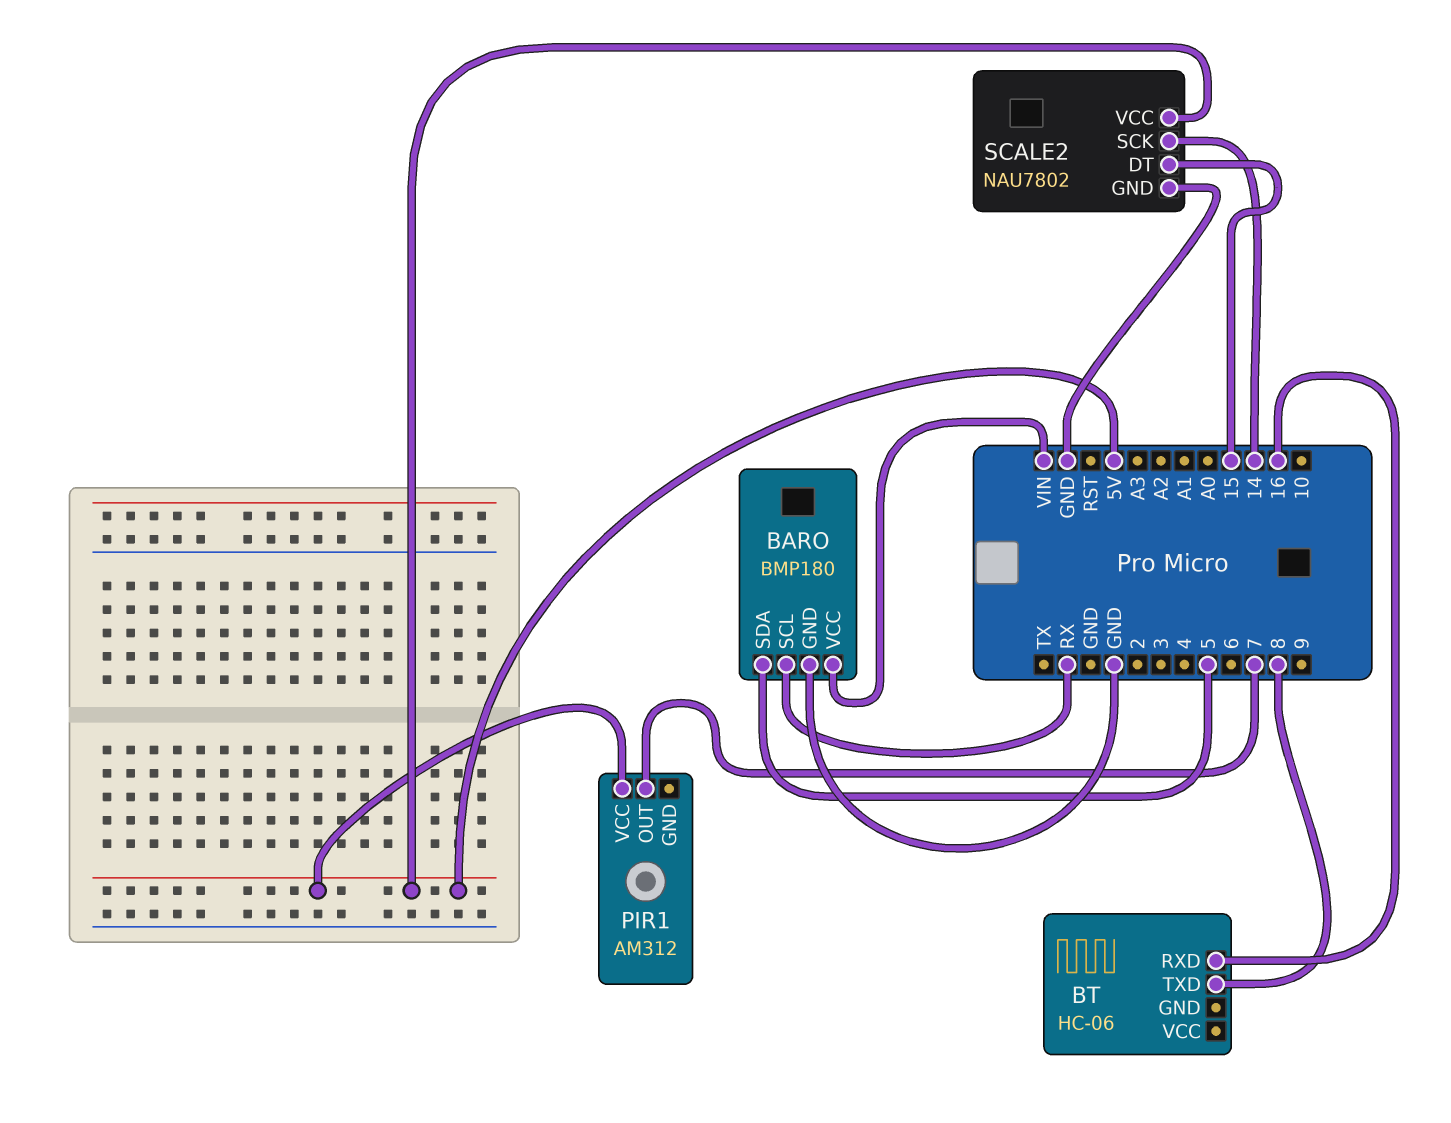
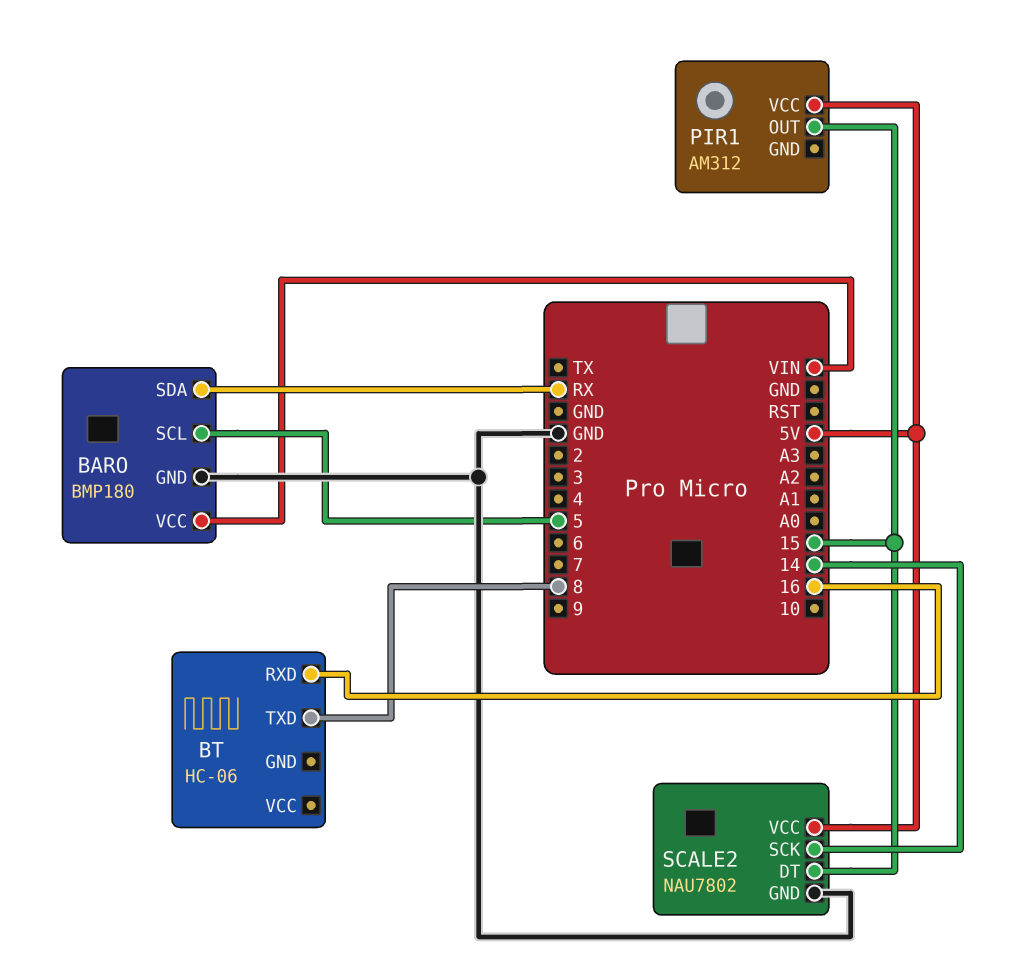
BARO pin SCL: RX -> 5
BARO pin SDA: 5 -> RX
PIR1 pin OUT: 7 -> 15

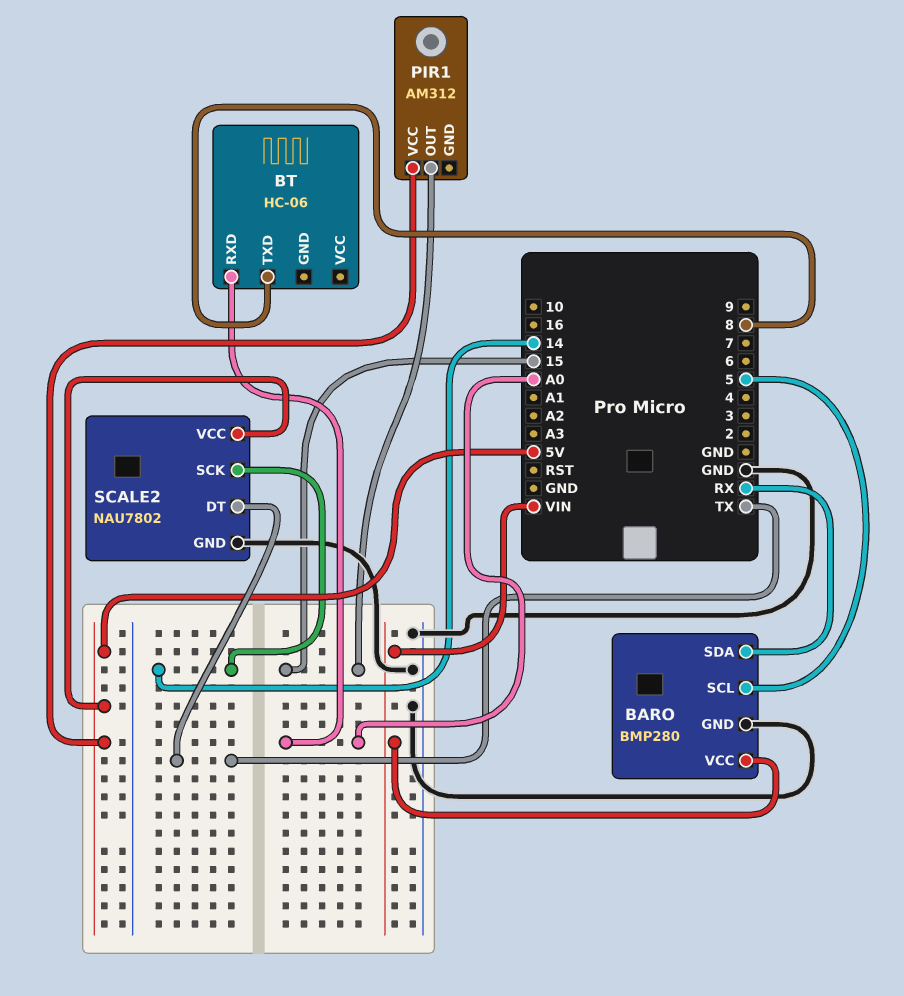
BARO: BMP180 -> BMP280
BT pin RXD: 16 -> A0
SCALE2 pin DT: 15 -> TX

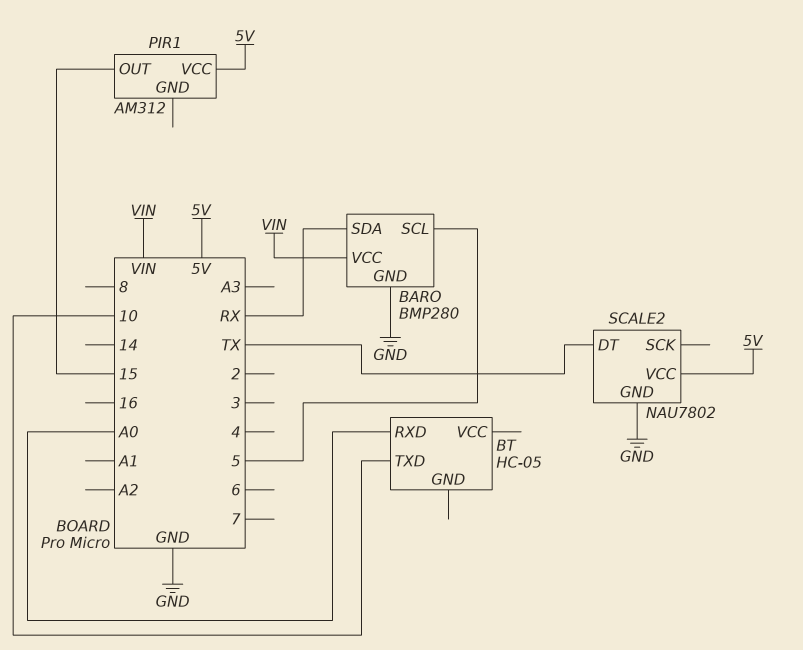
BT: HC-06 -> HC-05
BT pin TXD: 8 -> 10
SCALE2 pin SCK: 14 -> none

